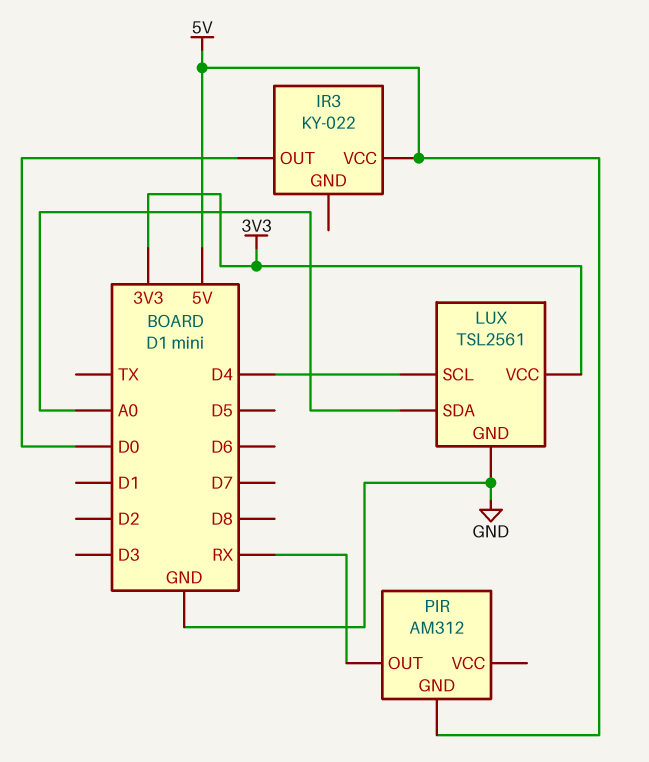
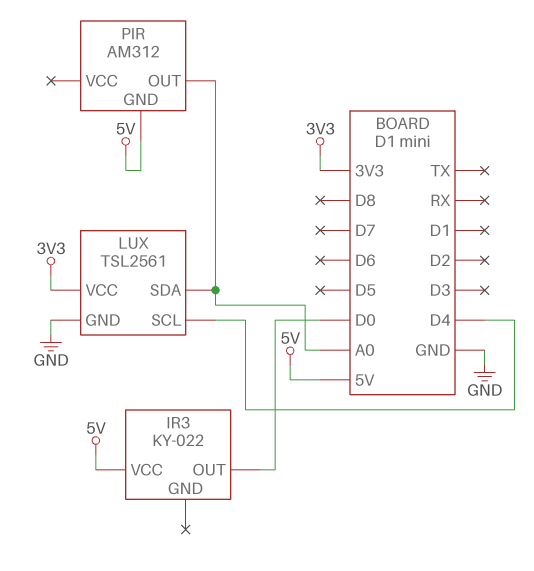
PIR pin OUT: RX -> A0

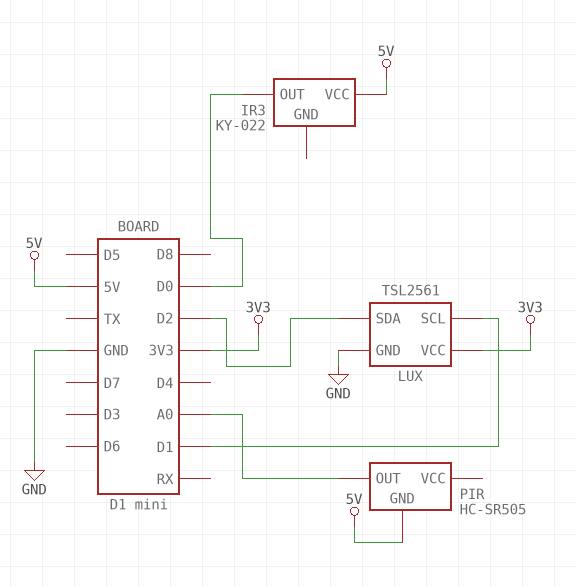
LUX pin SCL: D4 -> D1
LUX pin SDA: A0 -> D2
PIR: AM312 -> HC-SR505

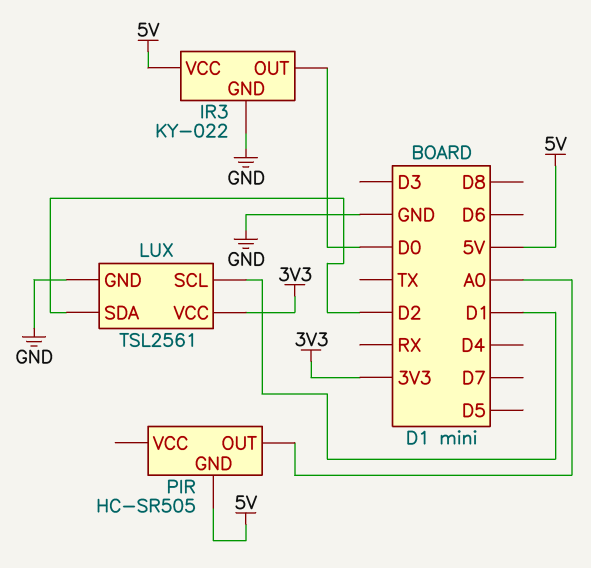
IR3 pin GND: none -> GND

